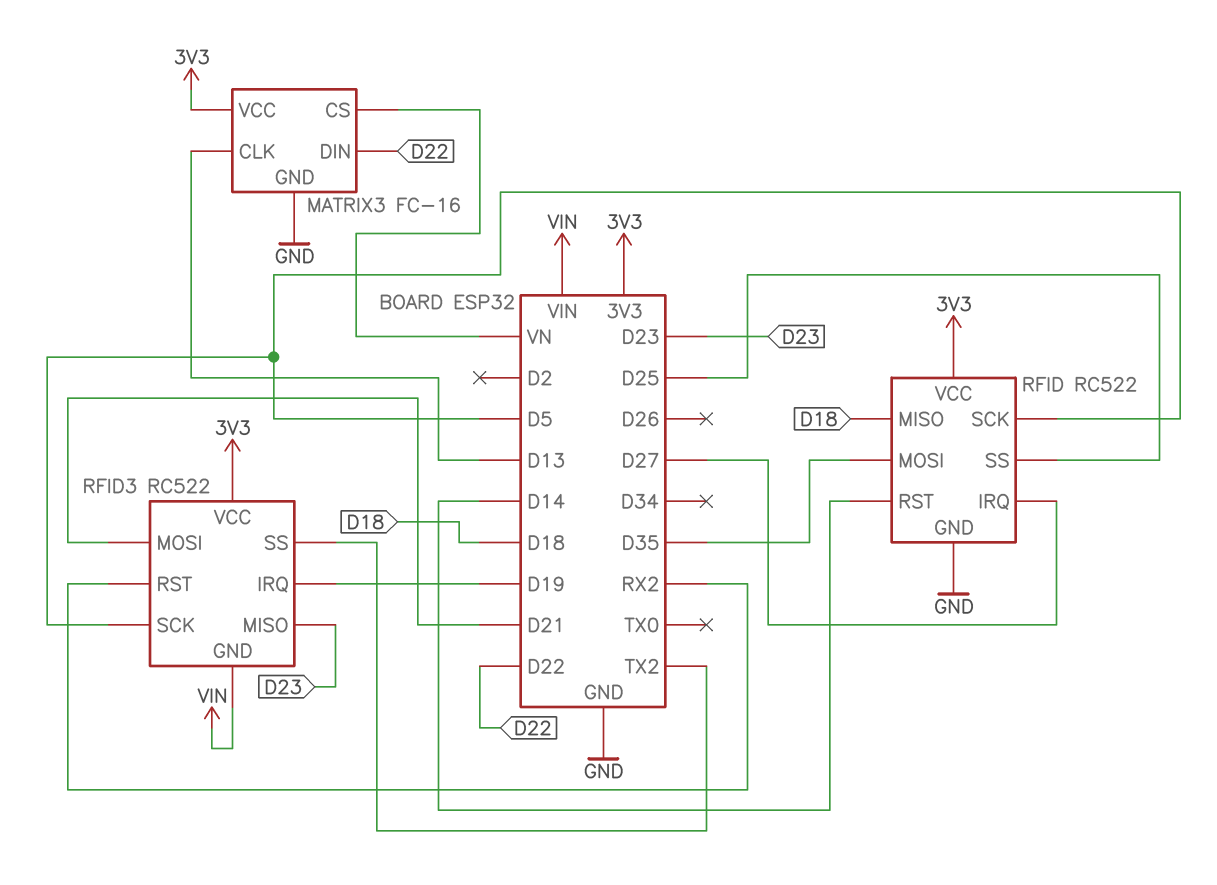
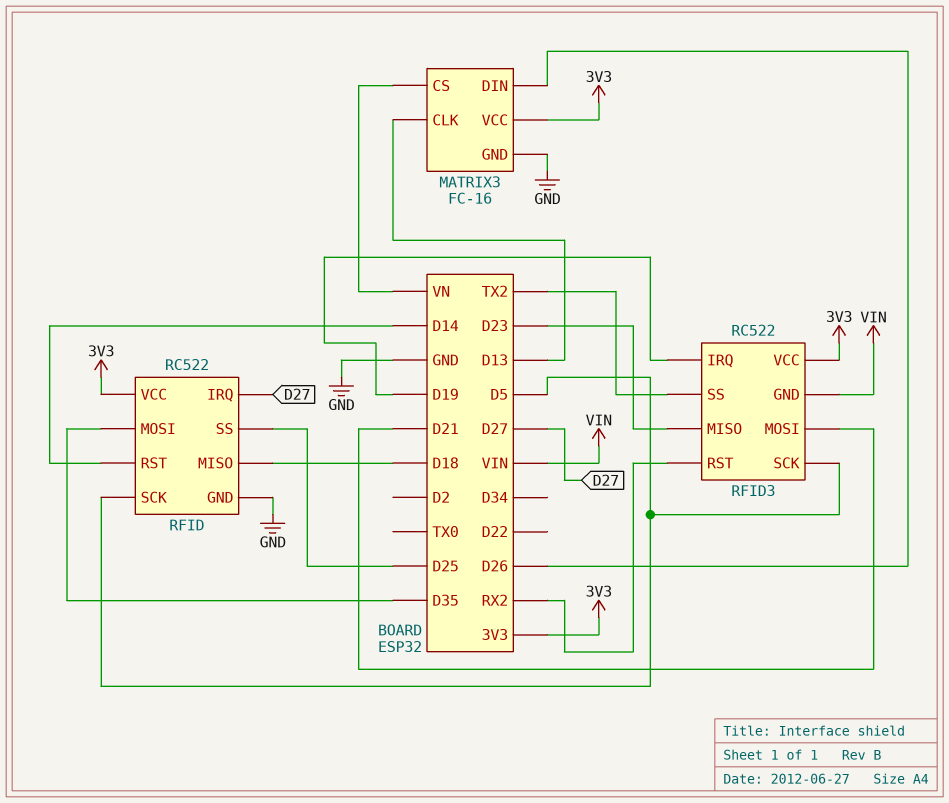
MATRIX3 pin DIN: D22 -> D26

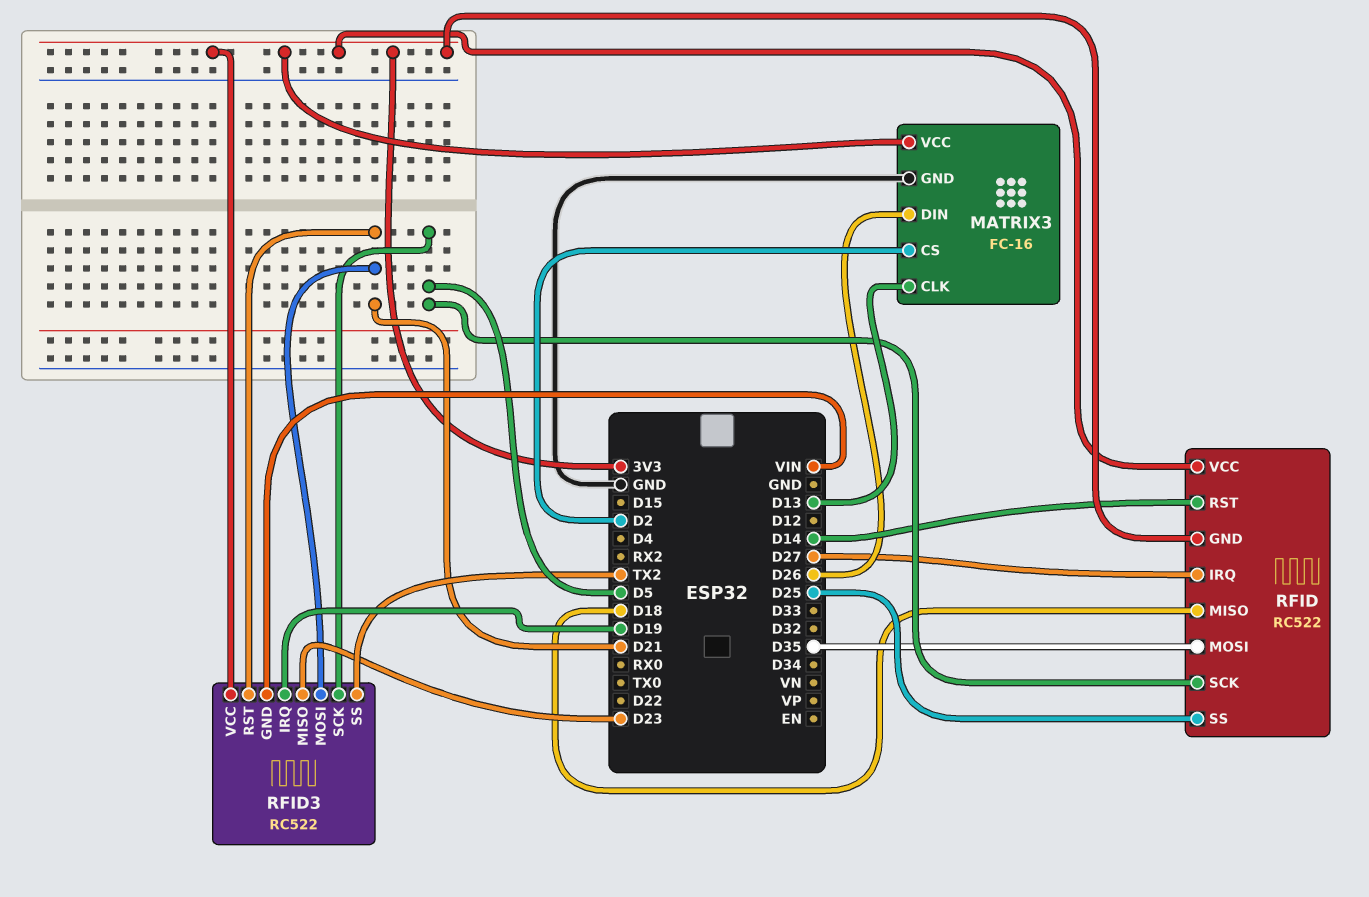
MATRIX3 pin CS: VN -> D2
RFID pin GND: GND -> 3V3
RFID3 pin RST: RX2 -> D21

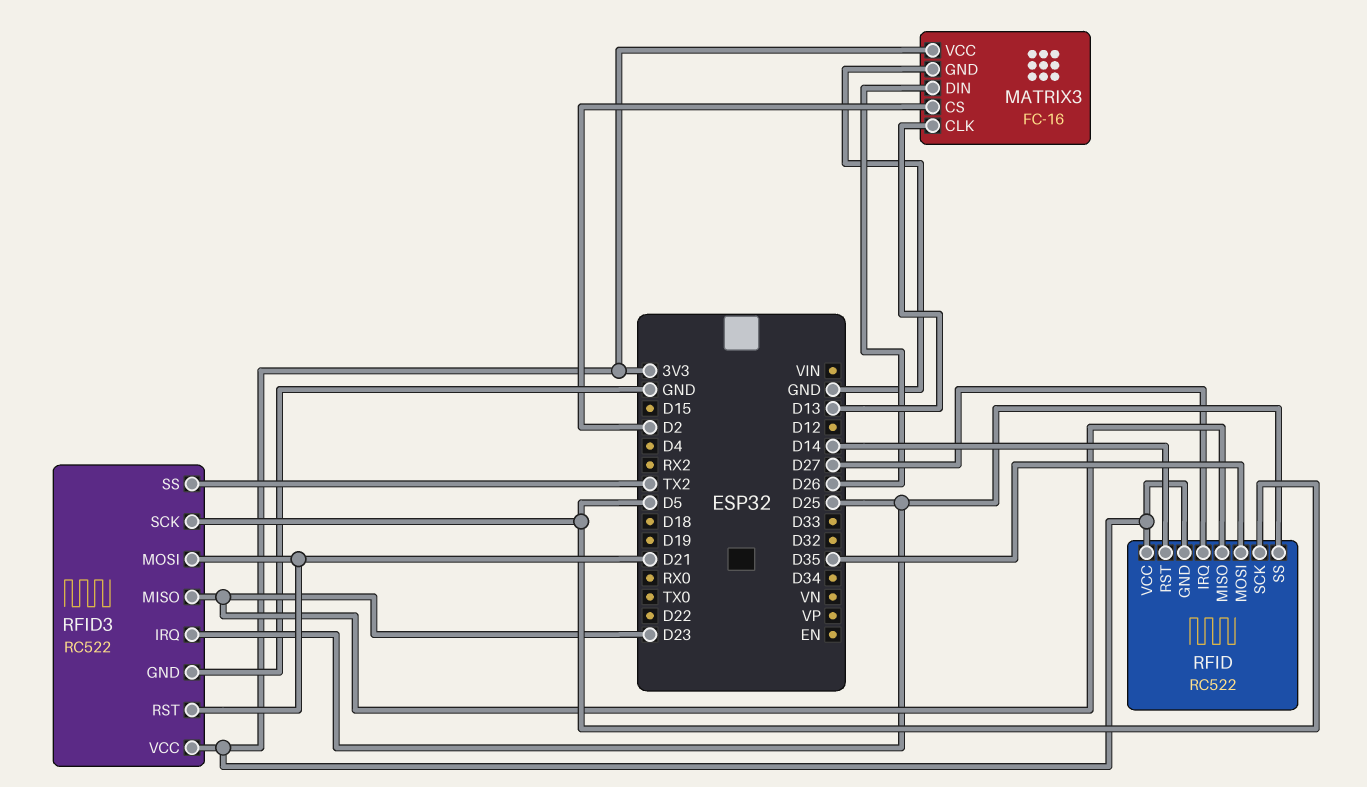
RFID pin MISO: D18 -> D23
RFID3 pin GND: VIN -> GND
RFID3 pin IRQ: D19 -> D25

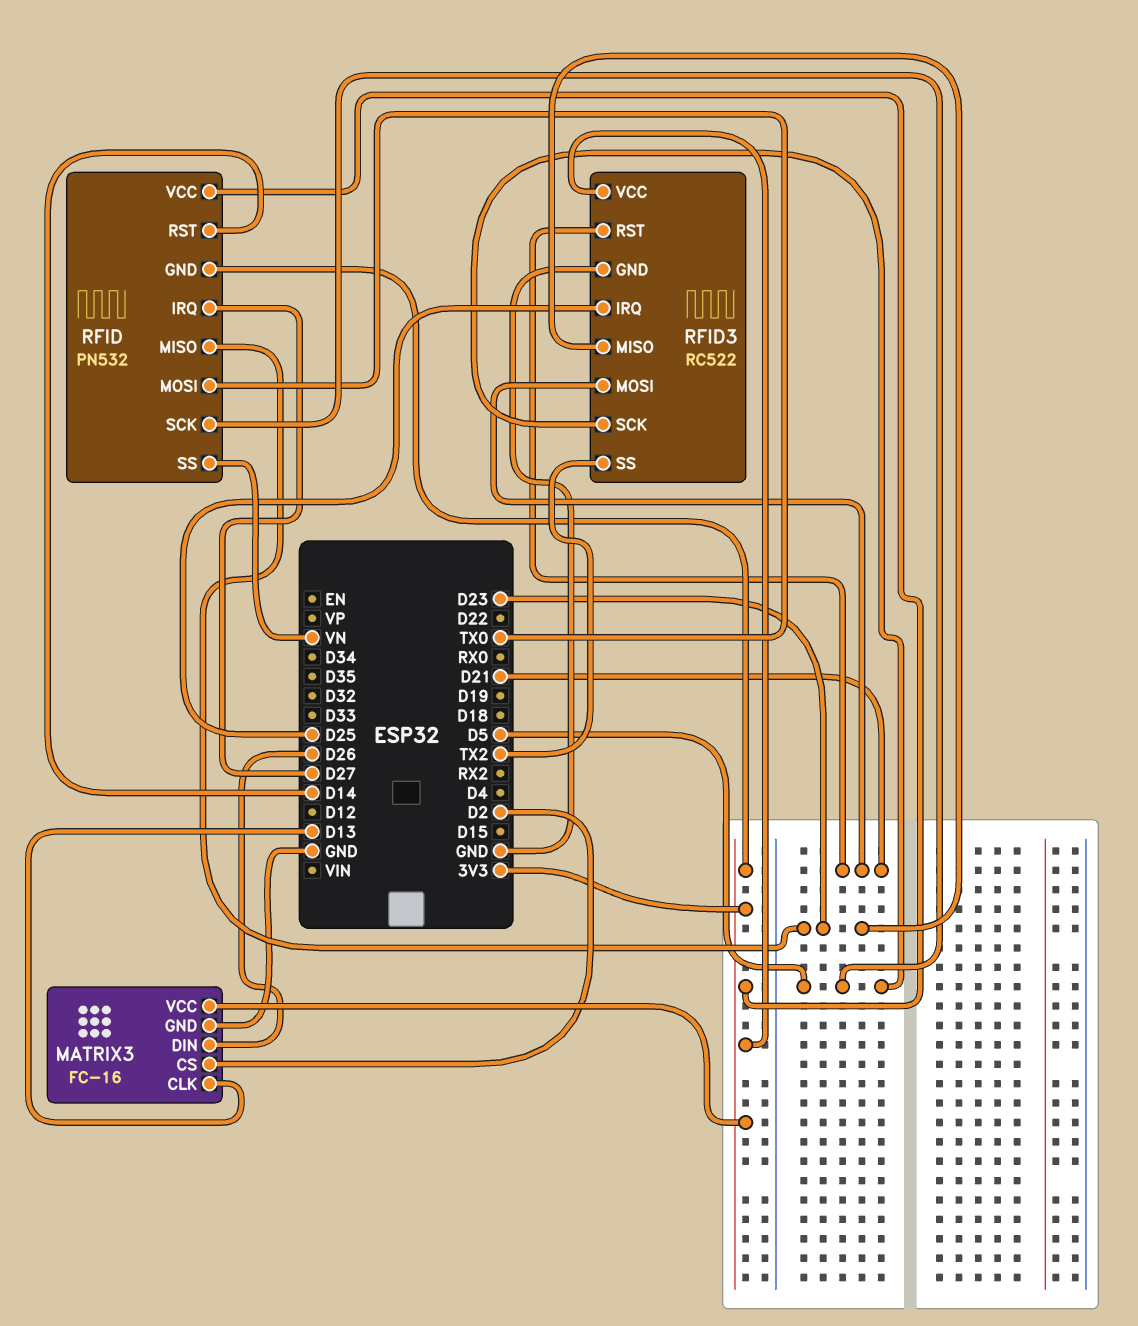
RFID: RC522 -> PN532
RFID pin MOSI: D35 -> TX0
RFID pin SS: D25 -> VN

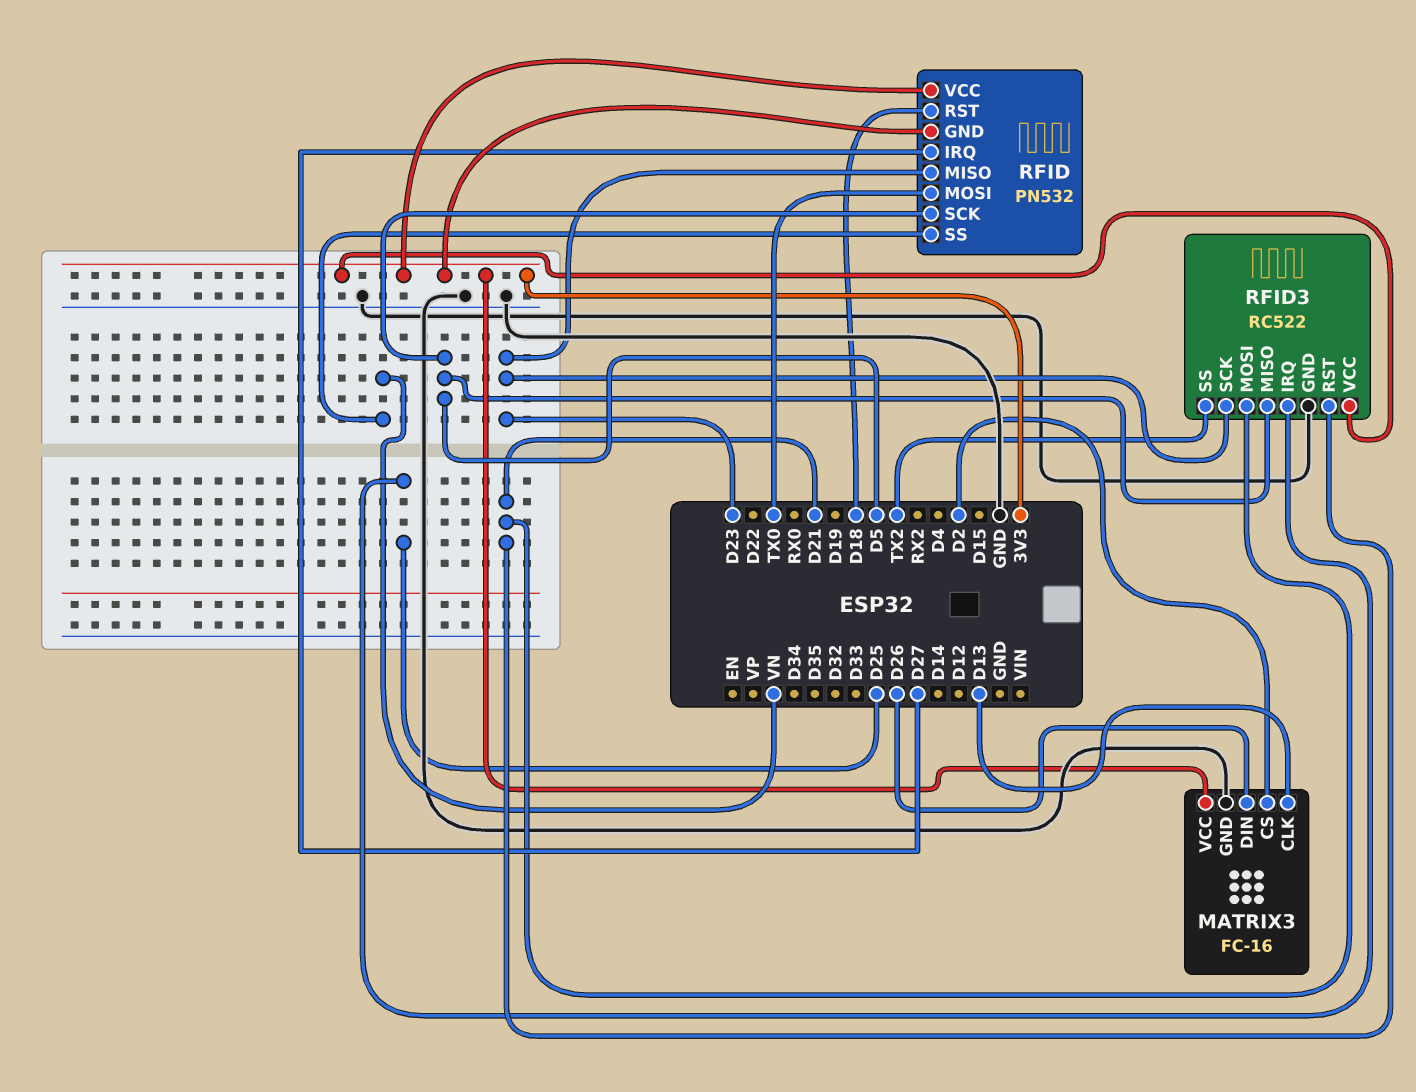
RFID pin RST: D14 -> D18
RFID3 pin MISO: D23 -> D5
RFID3 pin SCK: D5 -> D23

